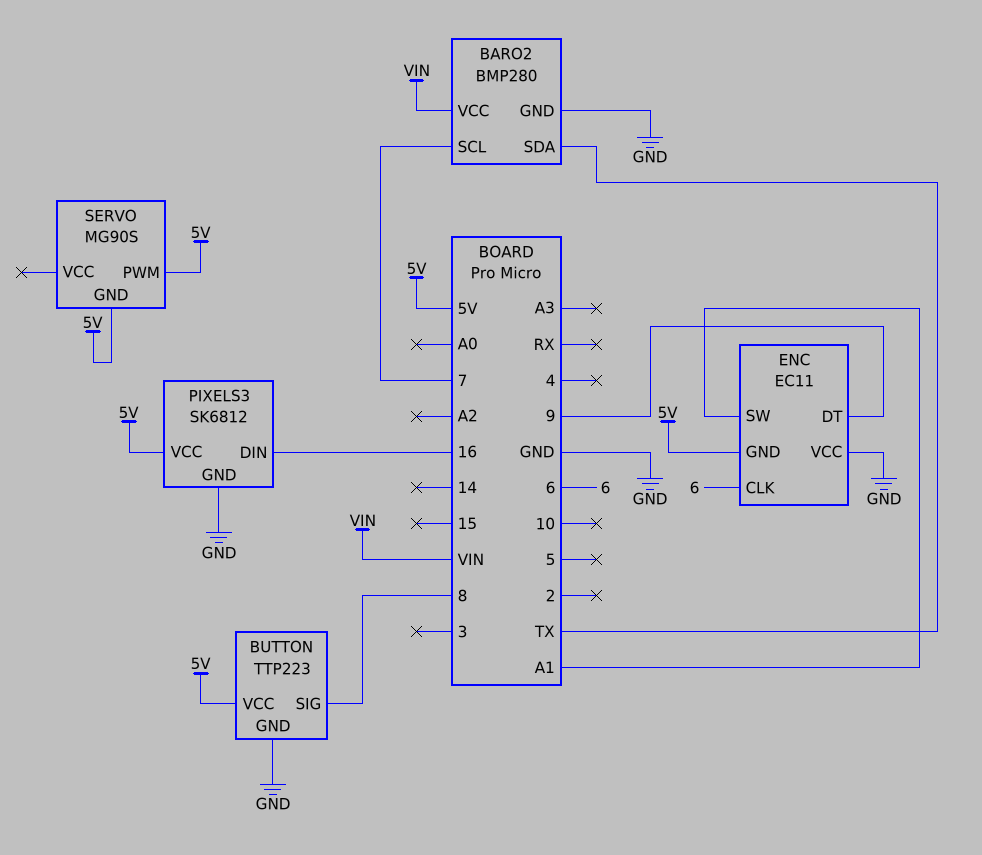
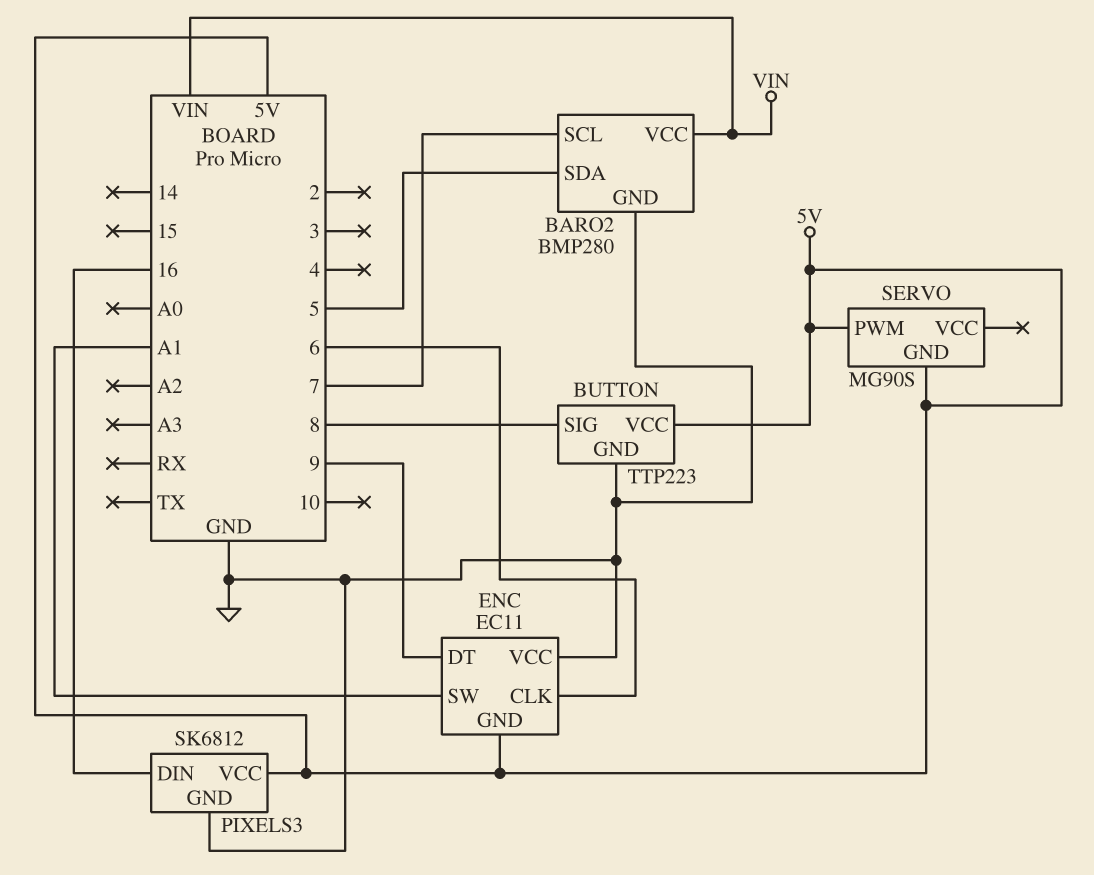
BARO2 pin SDA: TX -> 5

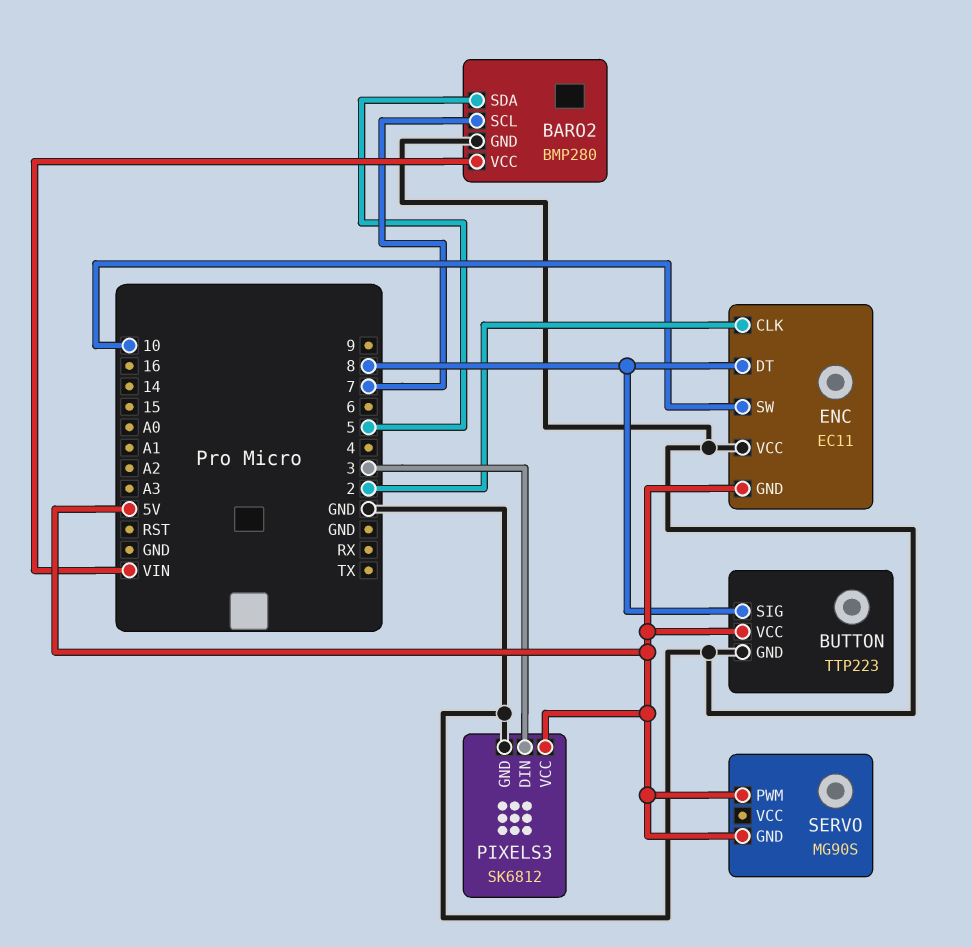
ENC pin CLK: 6 -> 2
ENC pin DT: 9 -> 8
ENC pin SW: A1 -> 10
PIXELS3 pin DIN: 16 -> 3

